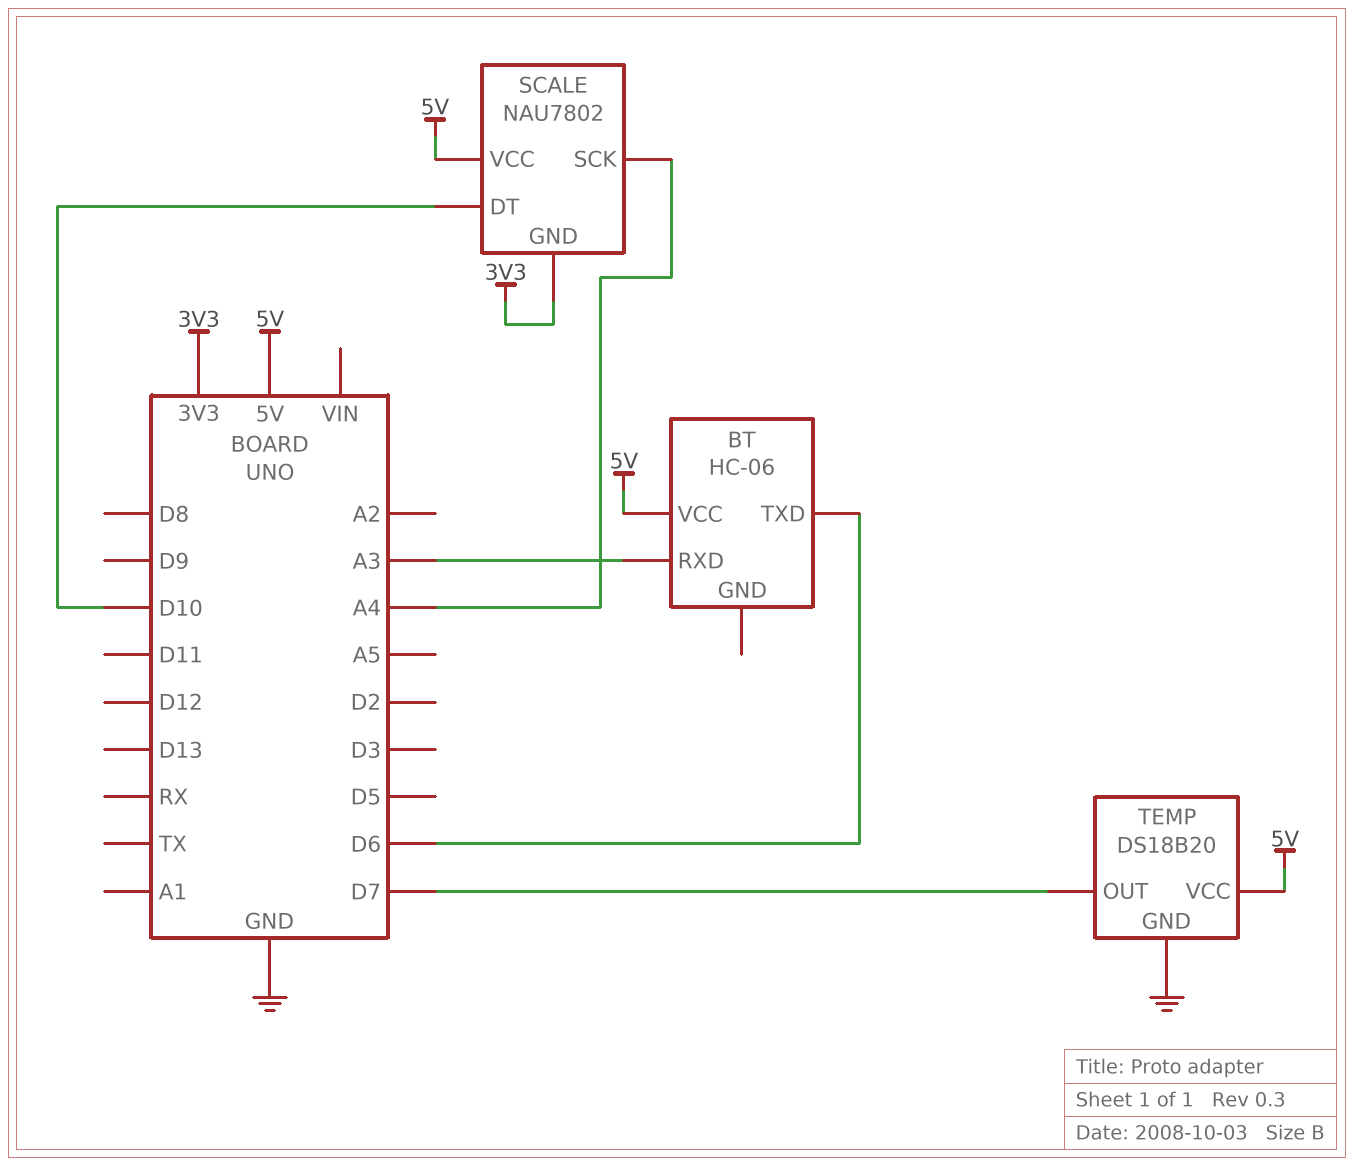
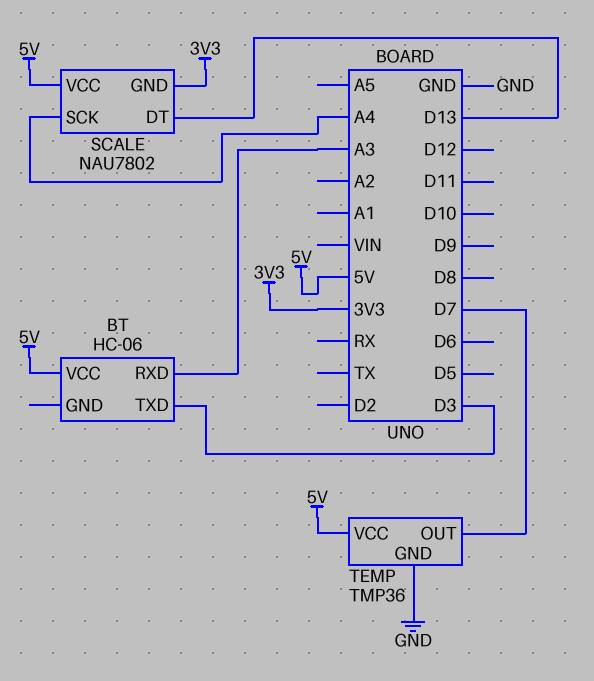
BT pin TXD: D6 -> D3
SCALE pin DT: D10 -> D13
TEMP: DS18B20 -> TMP36

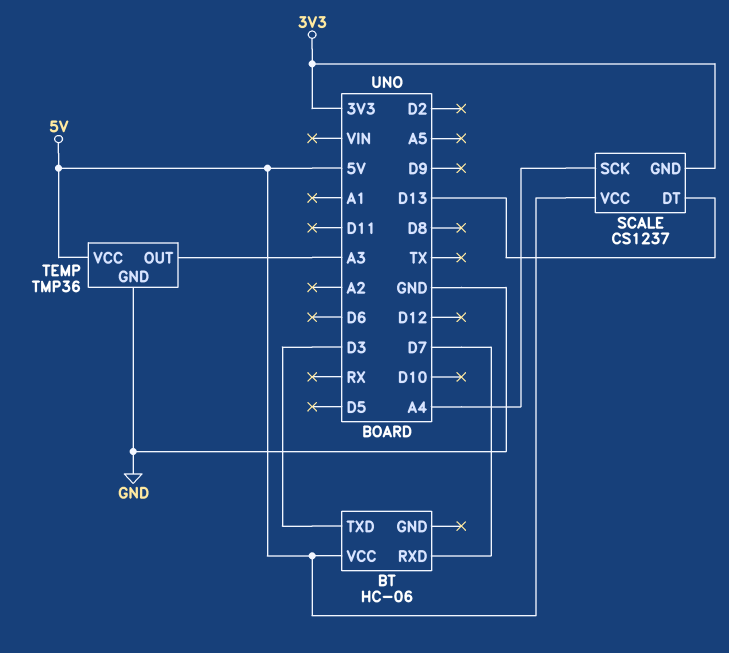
BT pin RXD: A3 -> D7
SCALE: NAU7802 -> CS1237
TEMP pin OUT: D7 -> A3

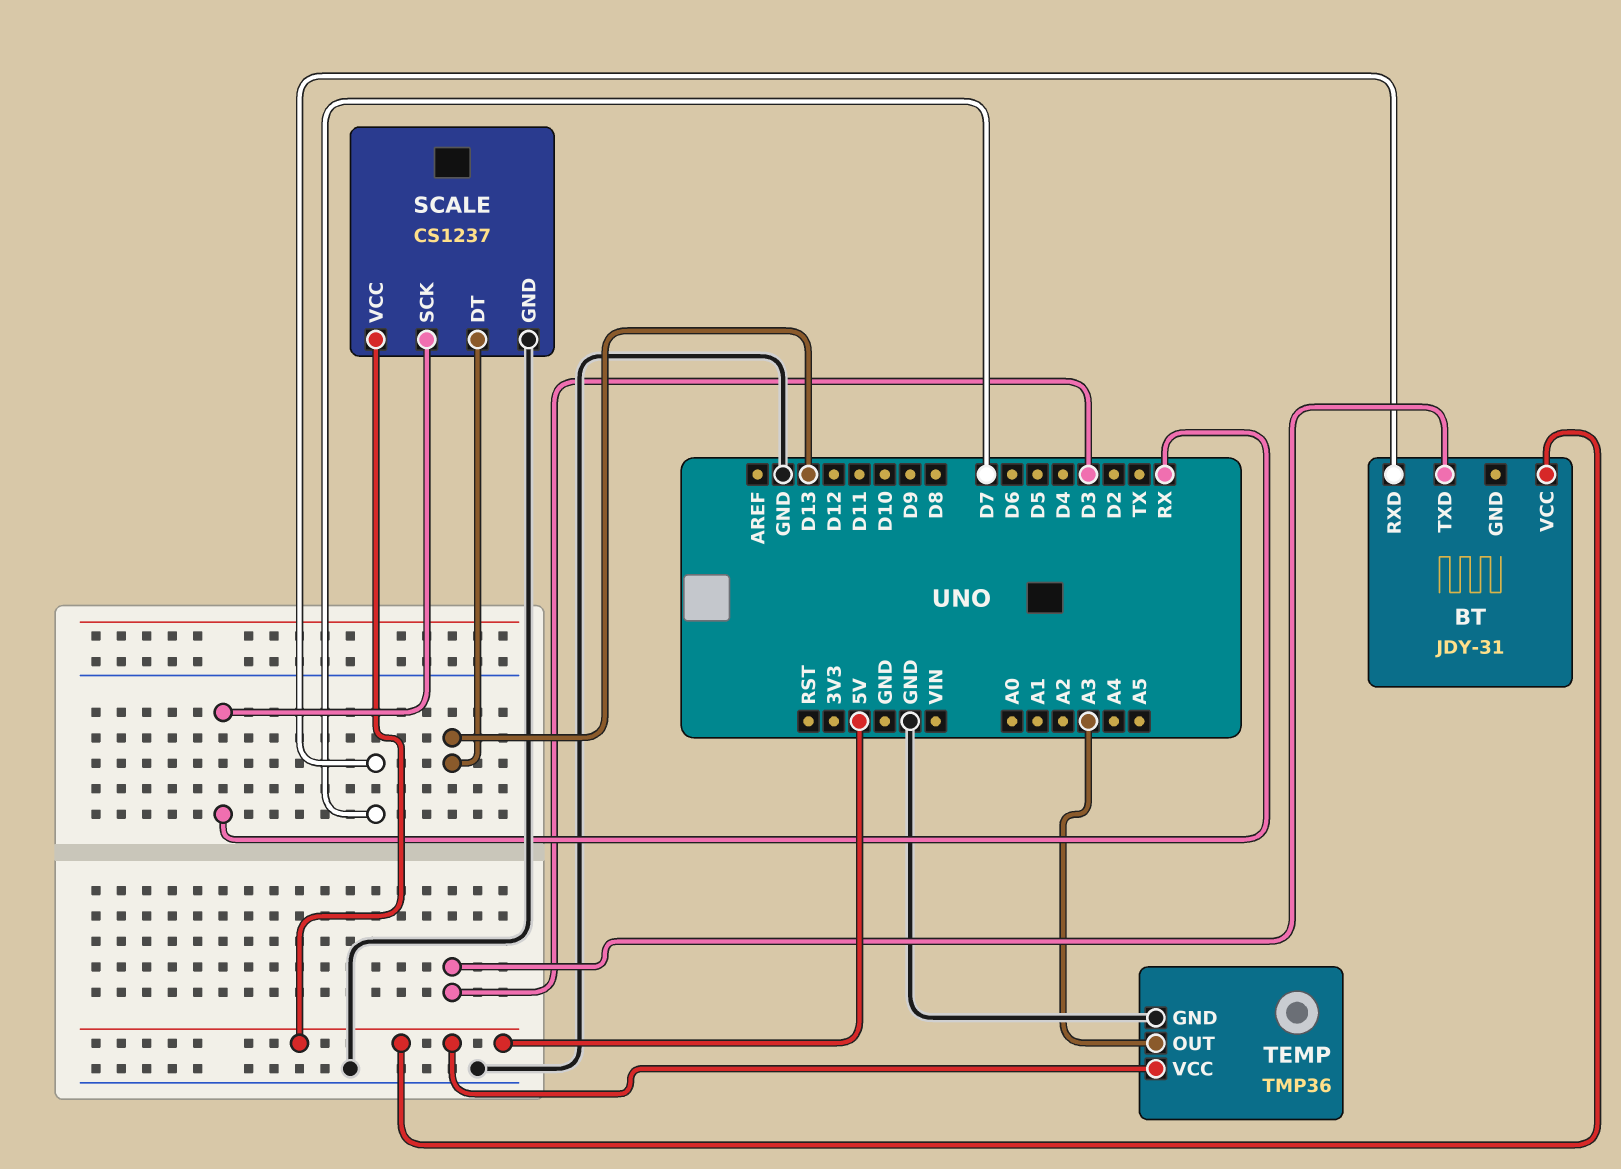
BT: HC-06 -> JDY-31
SCALE pin GND: 3V3 -> GND
SCALE pin SCK: A4 -> RX

